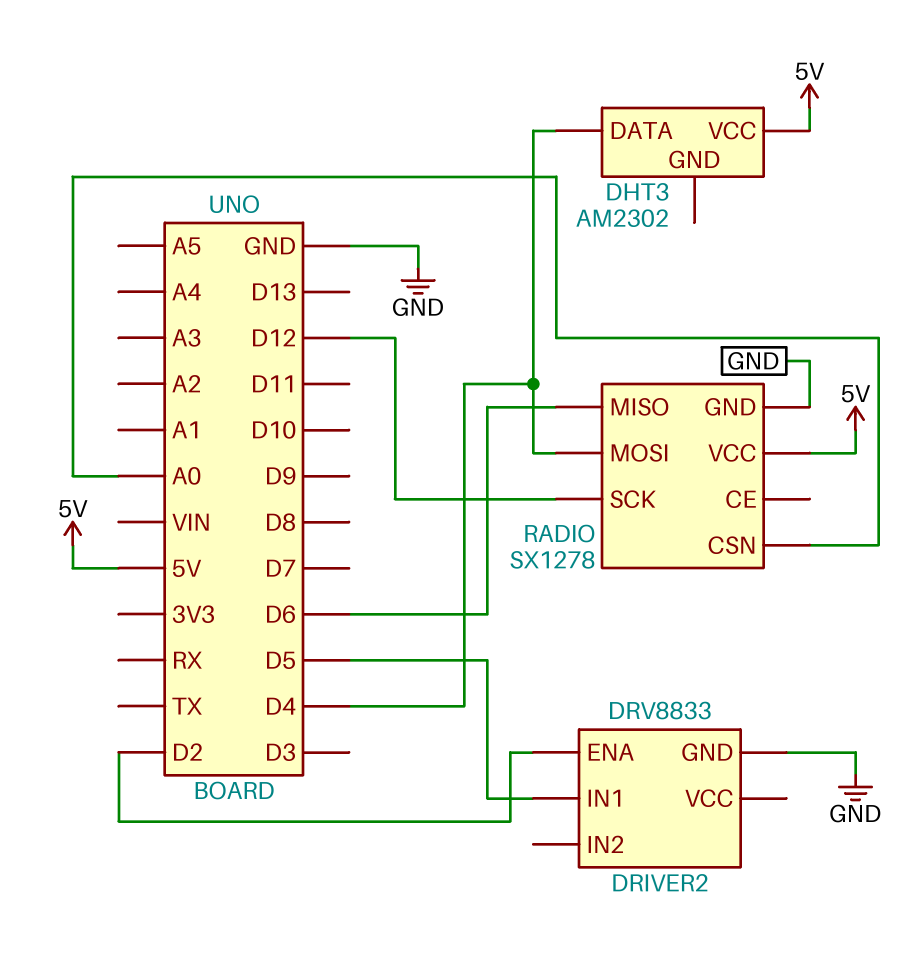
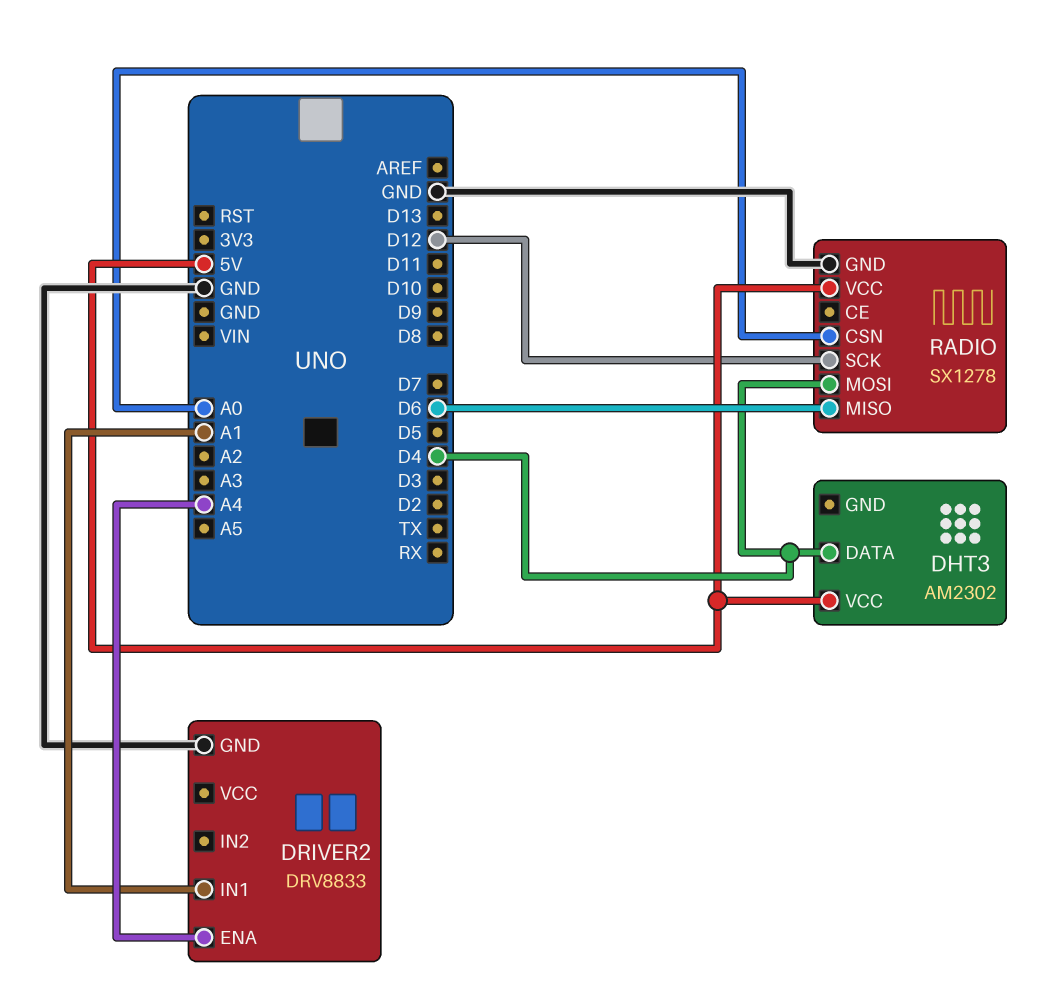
DRIVER2 pin ENA: D2 -> A4
DRIVER2 pin IN1: D5 -> A1

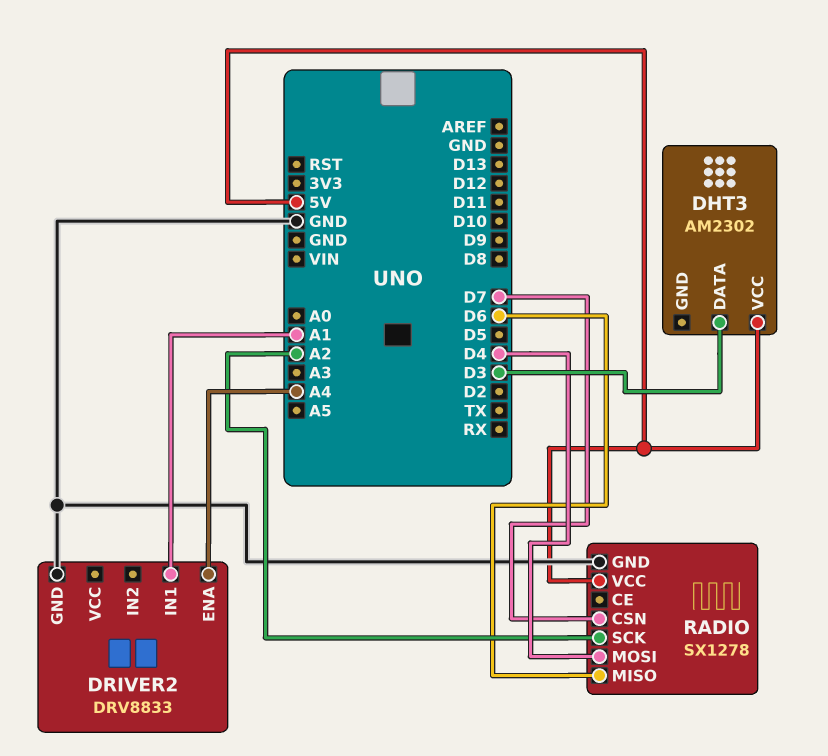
DHT3 pin DATA: D4 -> D3
RADIO pin CSN: A0 -> D7
RADIO pin SCK: D12 -> A2

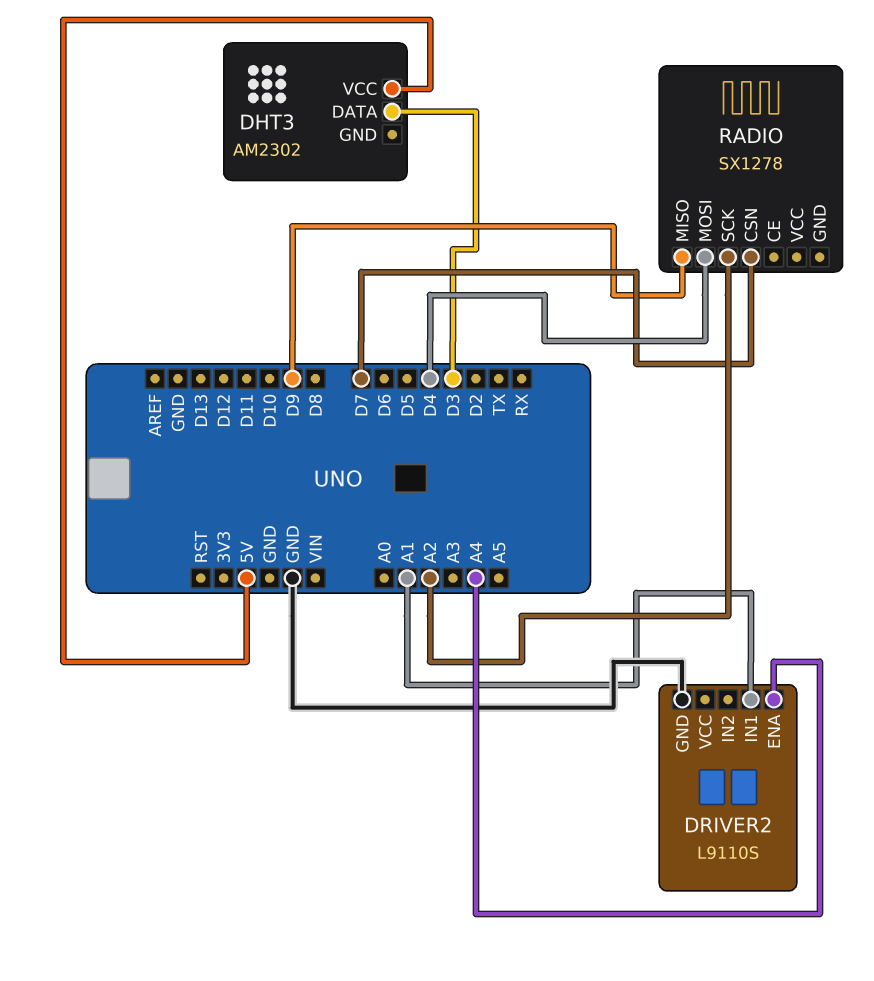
DRIVER2: DRV8833 -> L9110S
RADIO pin GND: GND -> none
RADIO pin MISO: D6 -> D9
RADIO pin VCC: 5V -> none

